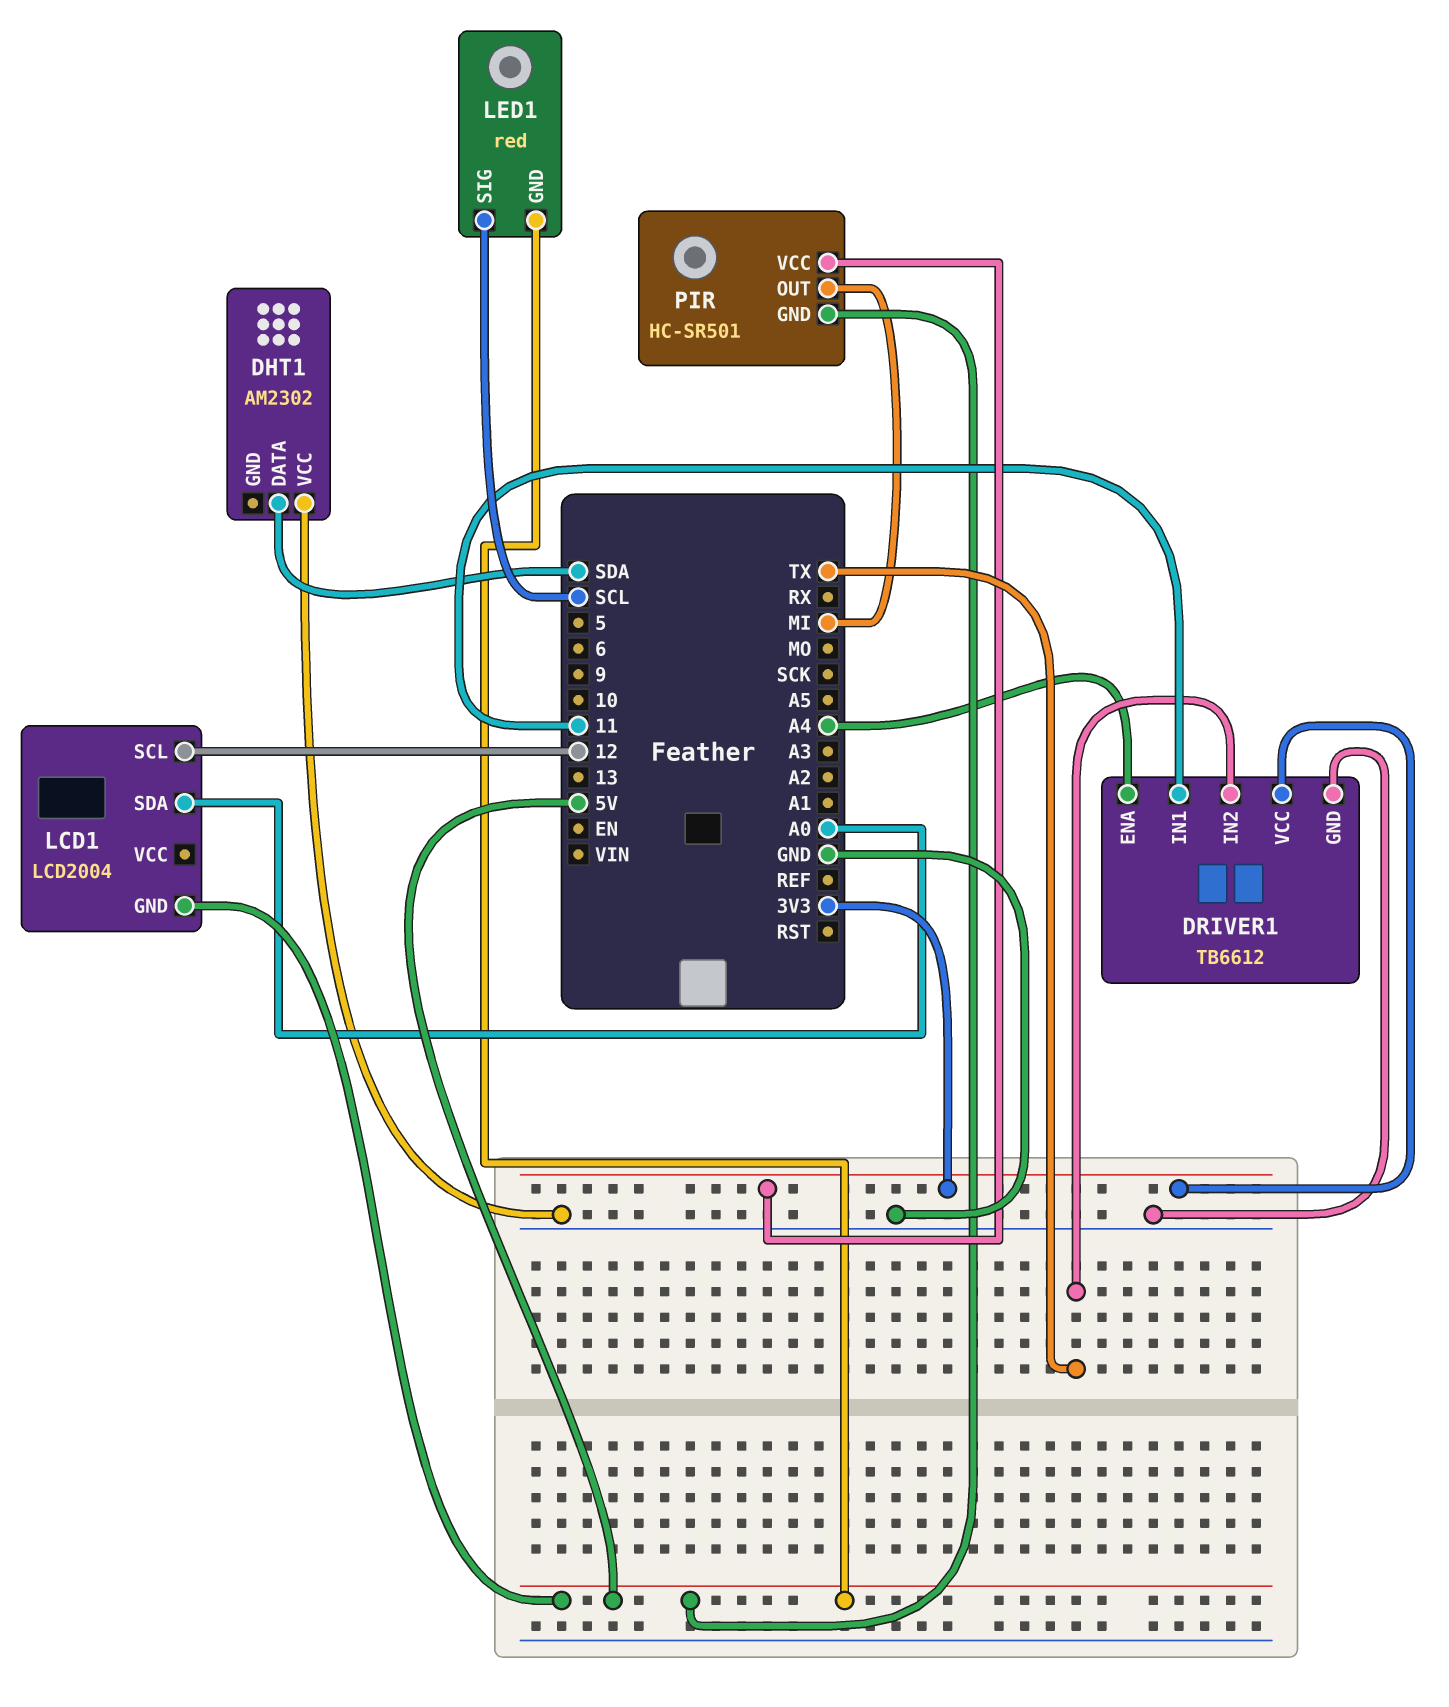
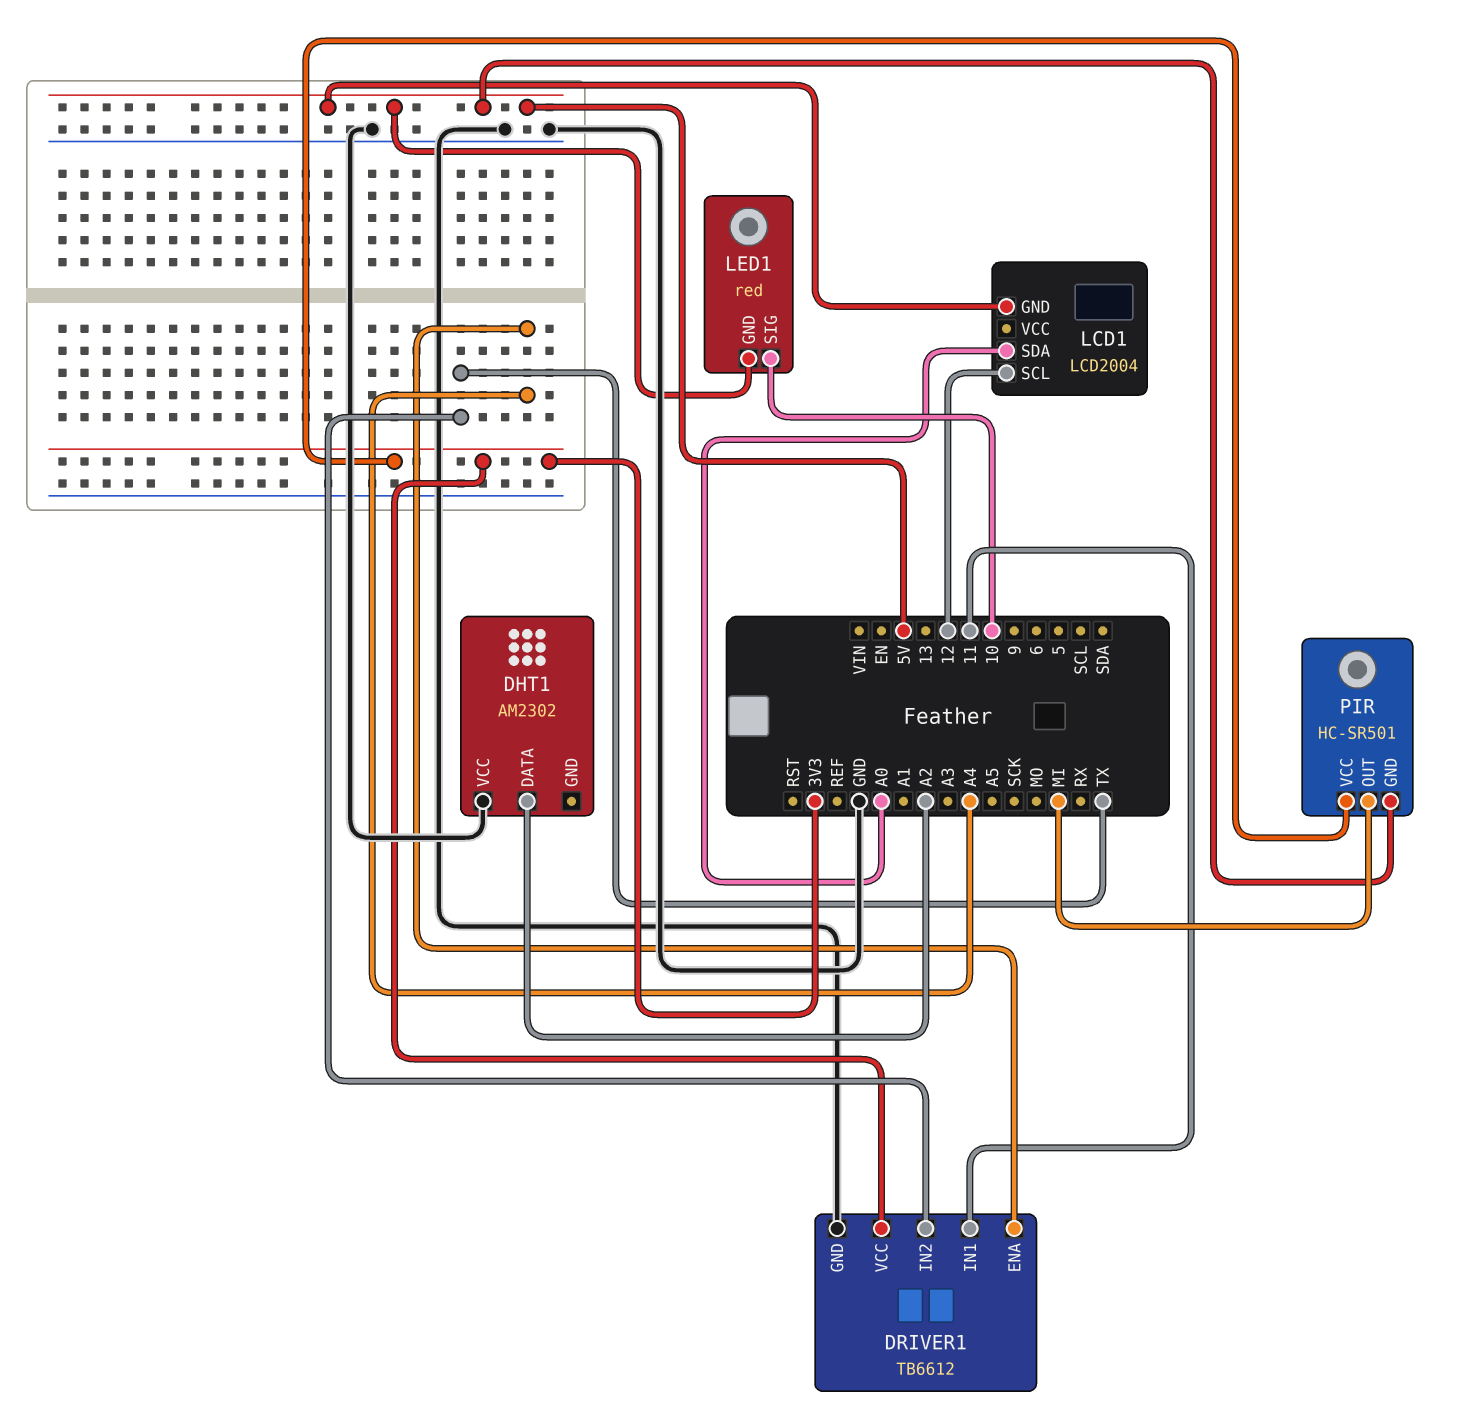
DHT1 pin DATA: SDA -> A2
LED1 pin SIG: SCL -> 10

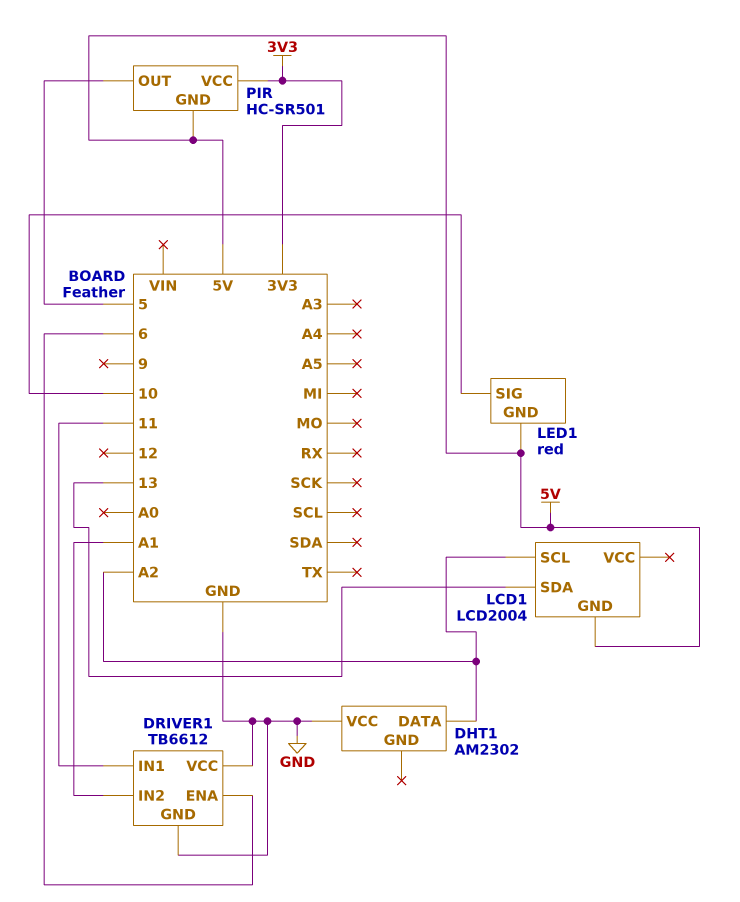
DRIVER1 pin ENA: A4 -> 6
DRIVER1 pin IN2: TX -> A1
DRIVER1 pin VCC: 3V3 -> GND
LCD1 pin SCL: 12 -> A2
LCD1 pin SDA: A0 -> 13
PIR pin OUT: MI -> 5

